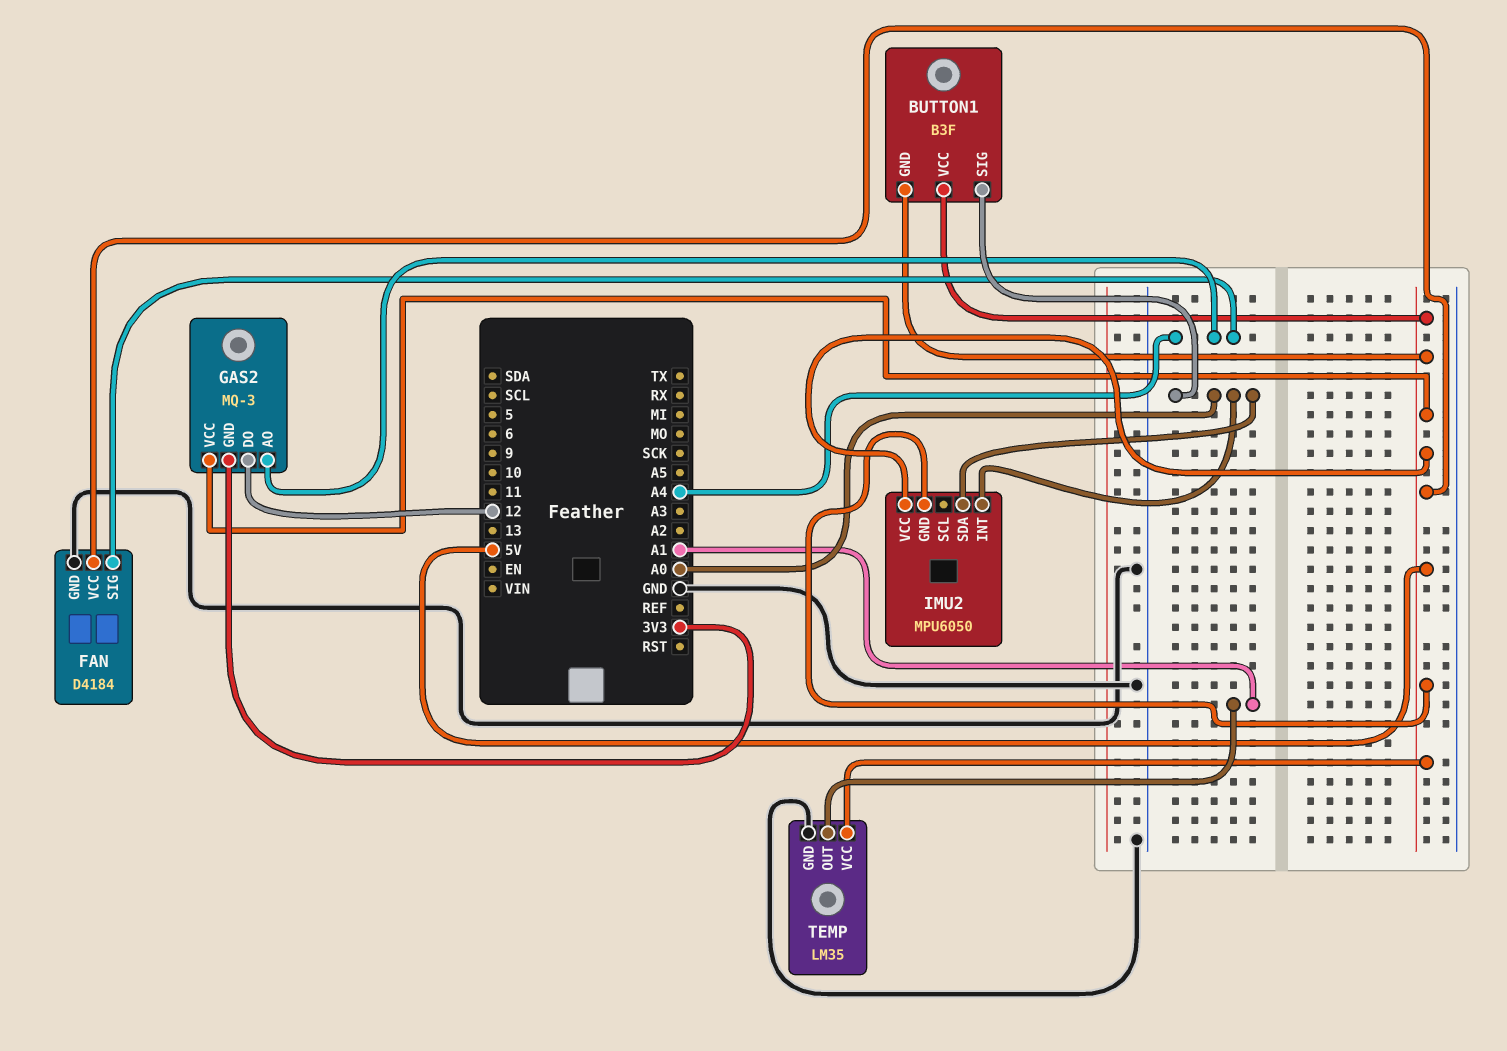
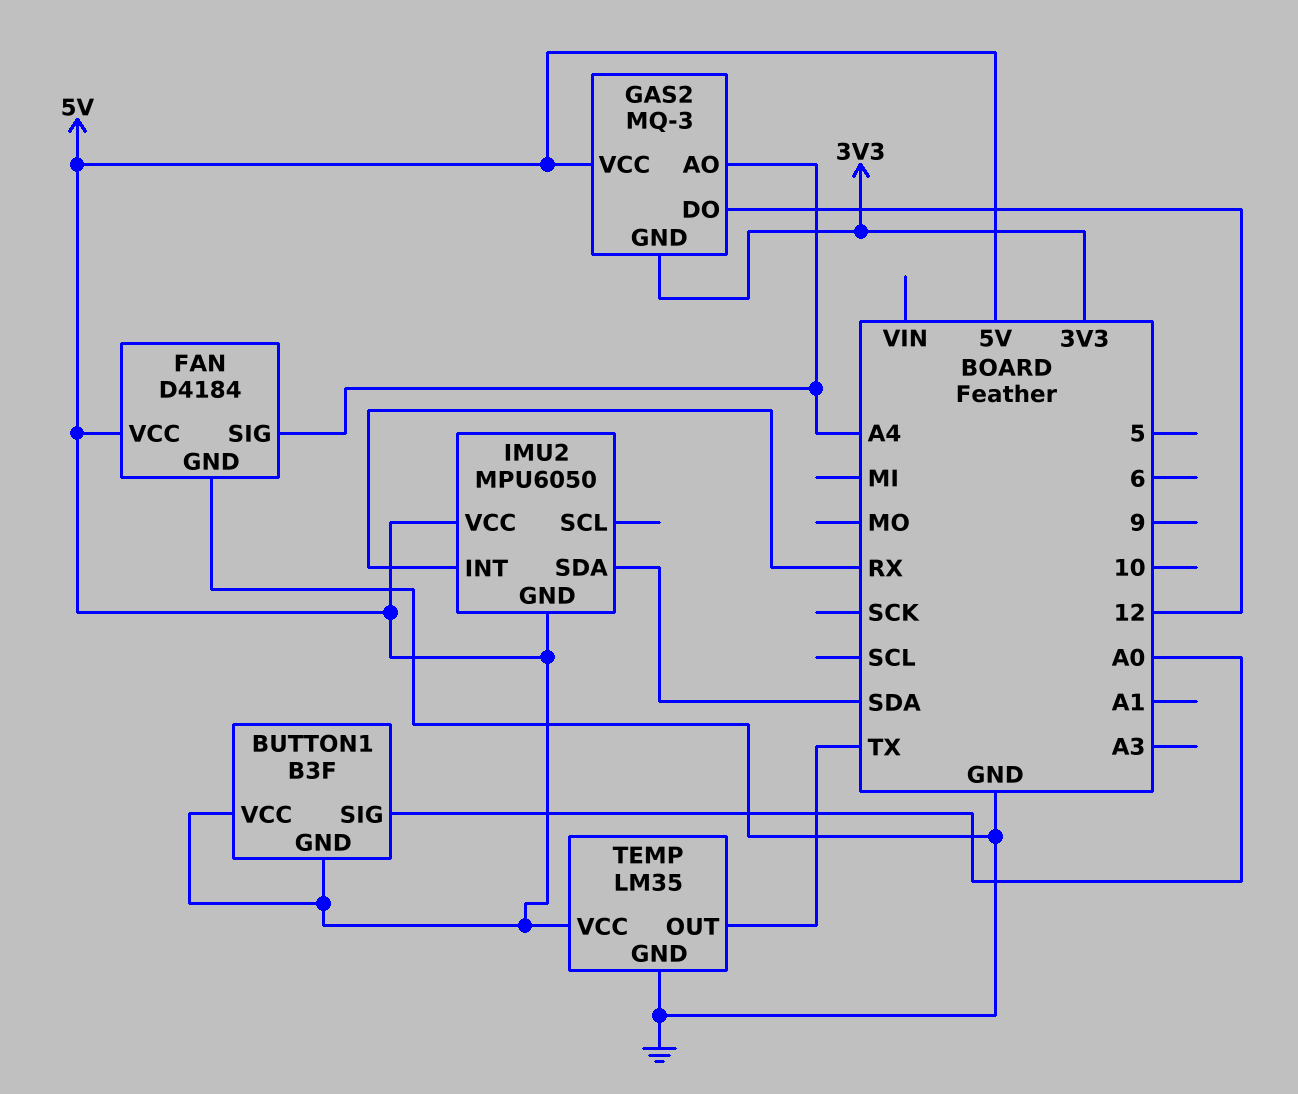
IMU2 pin INT: A0 -> RX
IMU2 pin SDA: A0 -> SDA
TEMP pin OUT: A1 -> TX

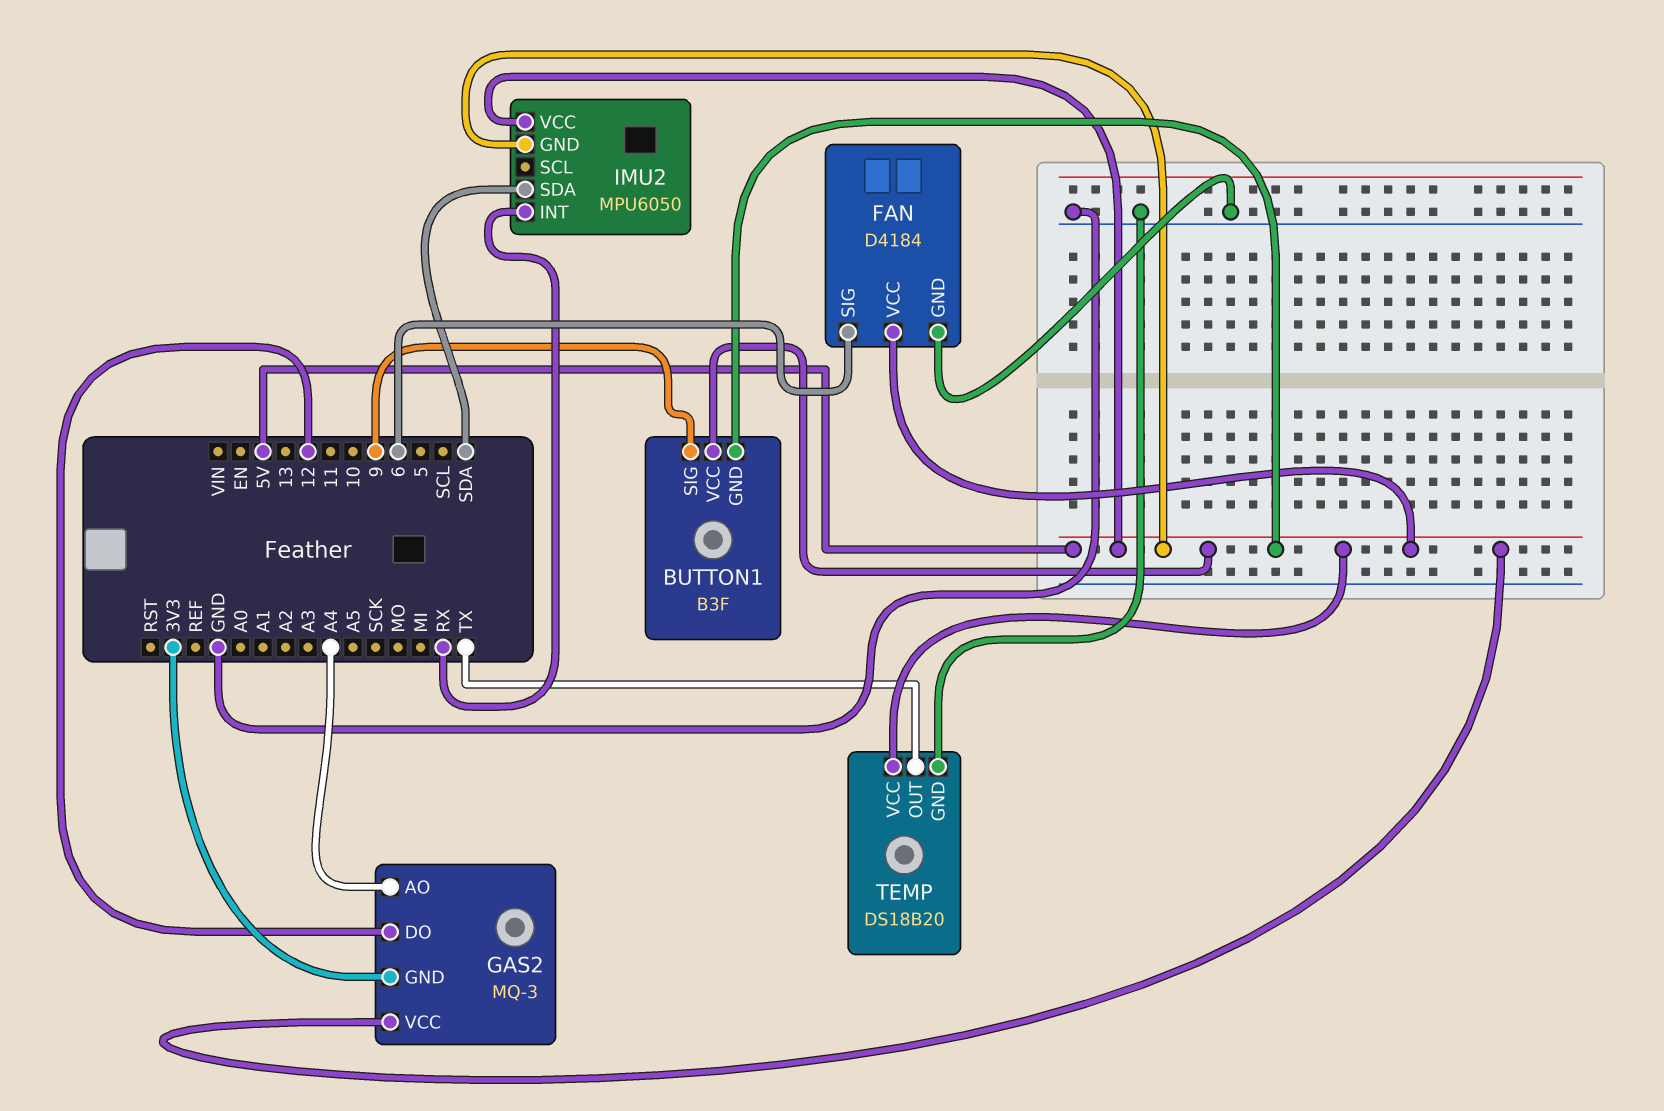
BUTTON1 pin SIG: A0 -> 9
FAN pin SIG: A4 -> 6
TEMP: LM35 -> DS18B20

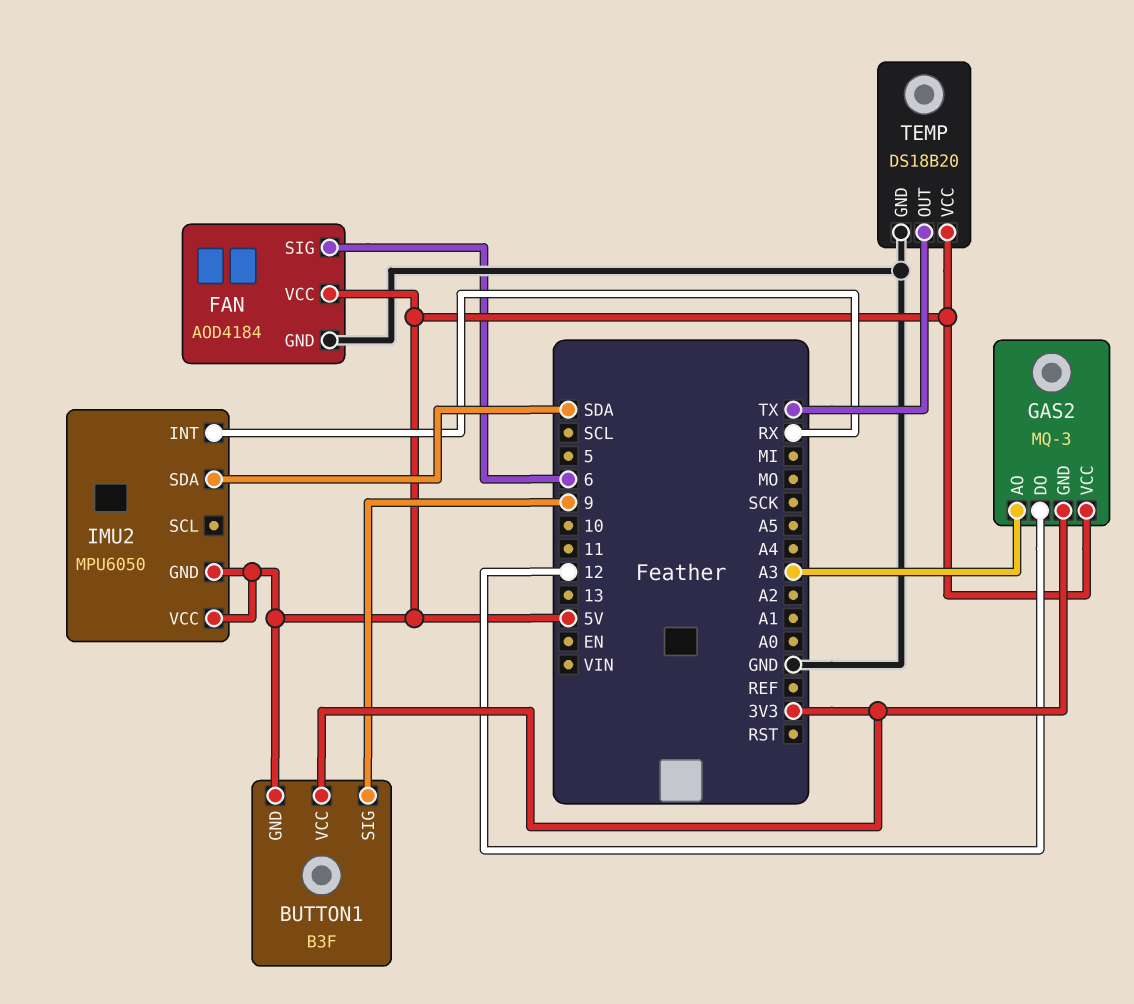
BUTTON1 pin VCC: 5V -> 3V3
FAN: D4184 -> AOD4184
GAS2 pin AO: A4 -> A3

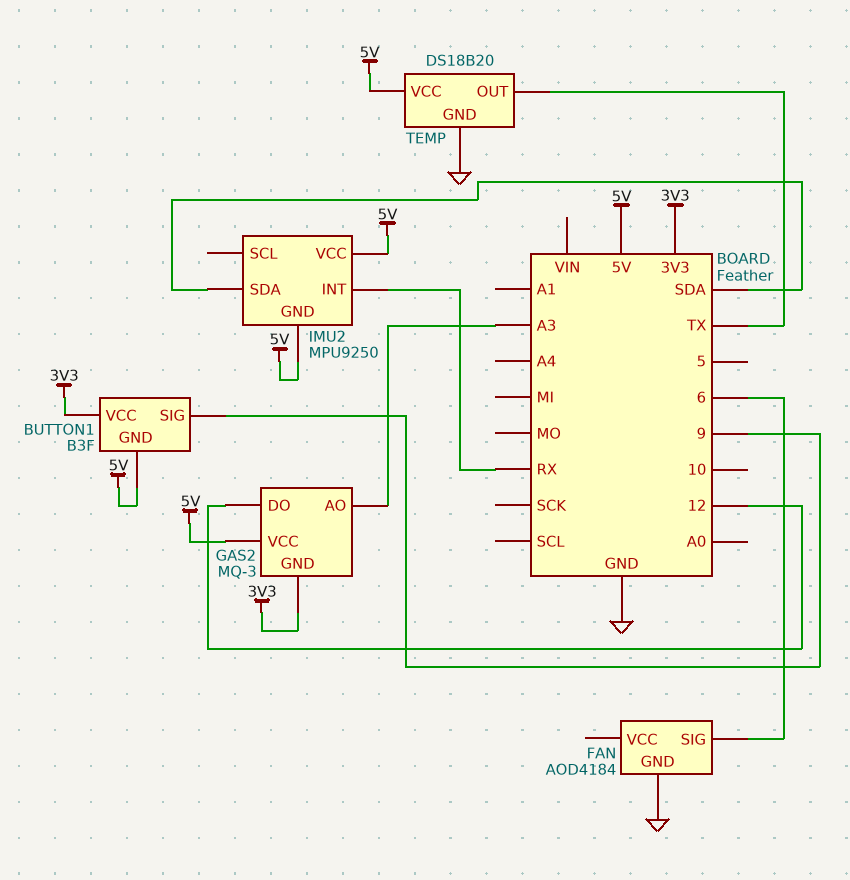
FAN pin VCC: 5V -> none
IMU2: MPU6050 -> MPU9250

